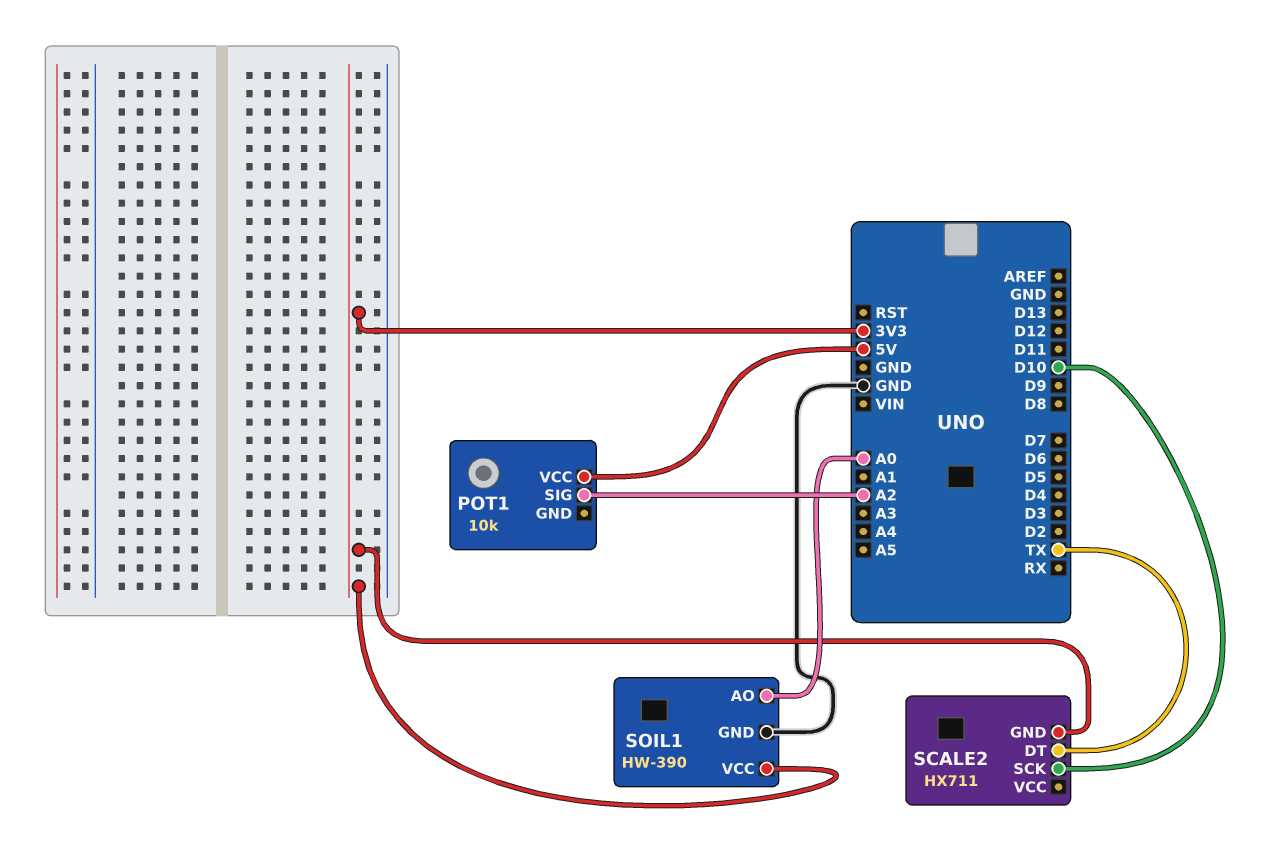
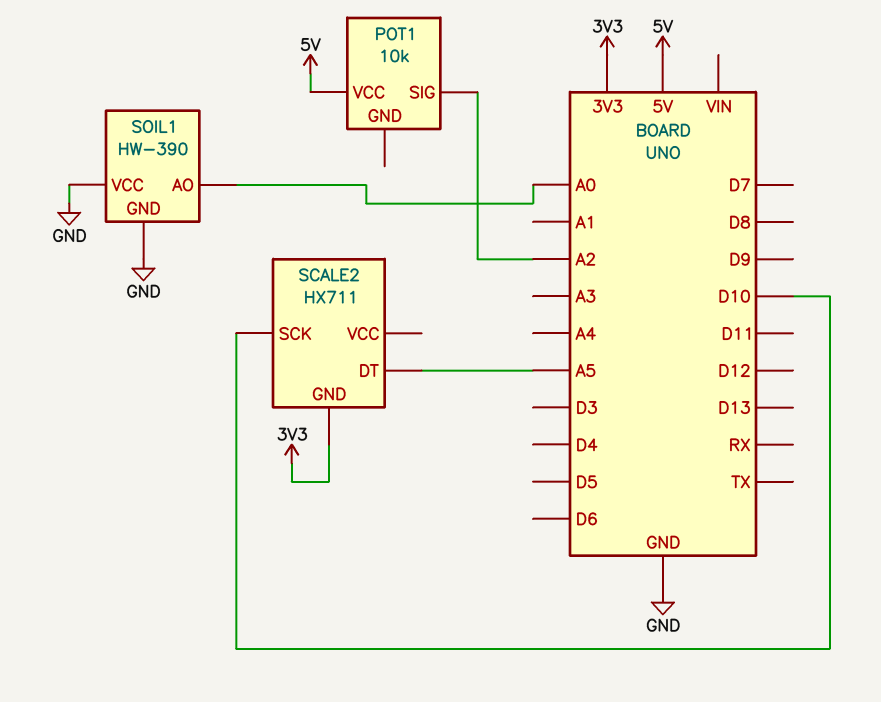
SCALE2 pin DT: TX -> A5
SOIL1 pin VCC: 3V3 -> GND

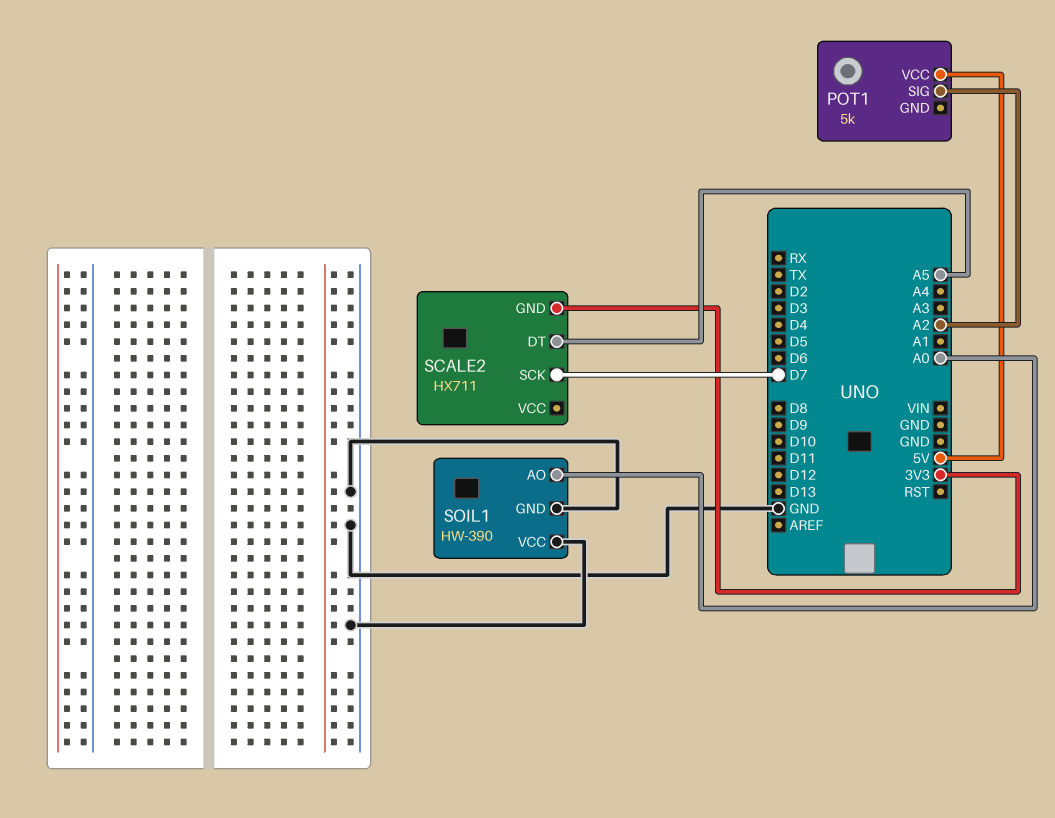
POT1: 10k -> 5k
SCALE2 pin SCK: D10 -> D7

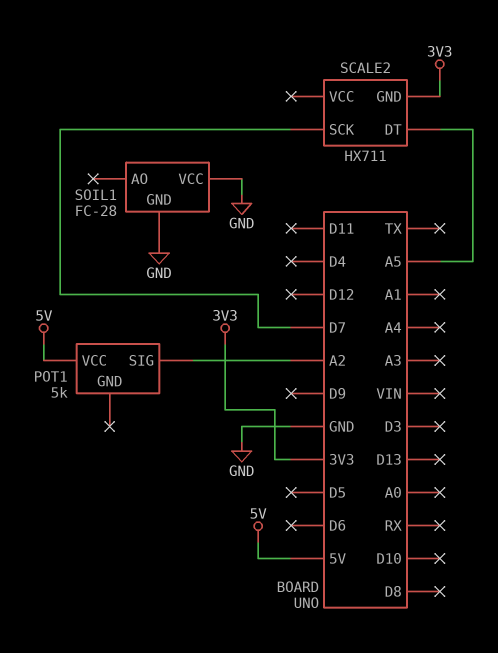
SOIL1: HW-390 -> FC-28
SOIL1 pin AO: A0 -> none

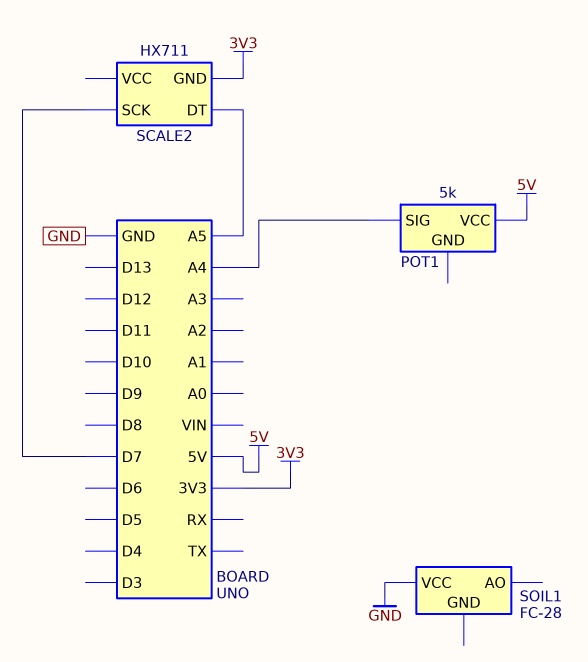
POT1 pin SIG: A2 -> A4
SOIL1 pin GND: GND -> none

